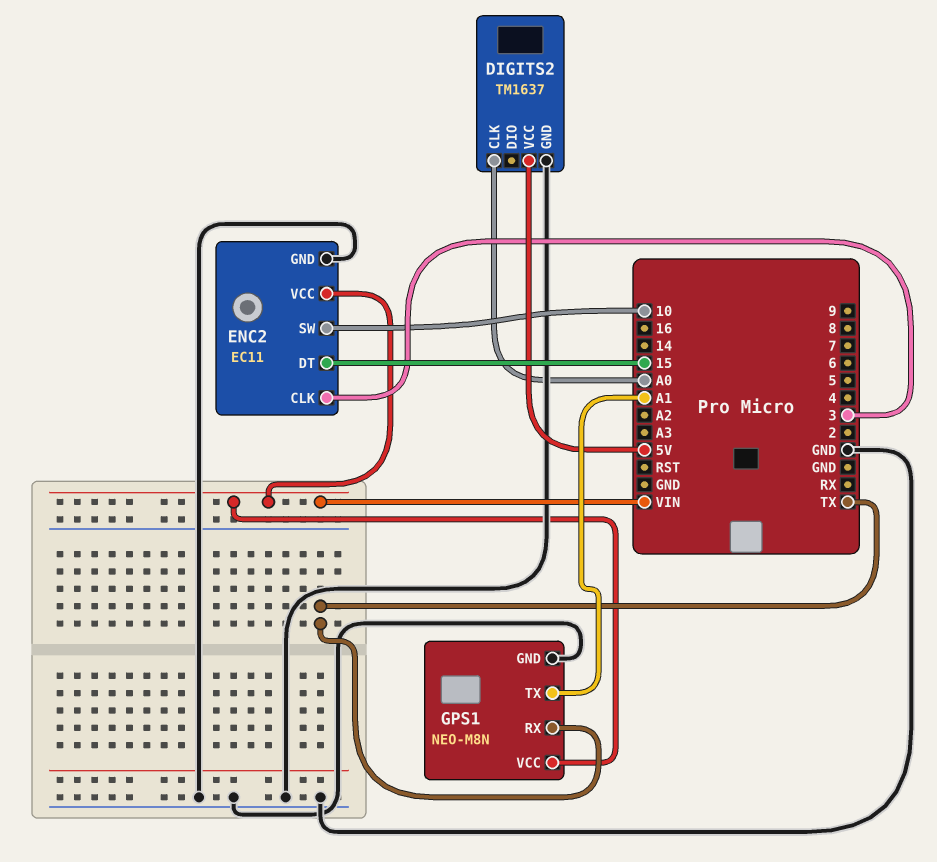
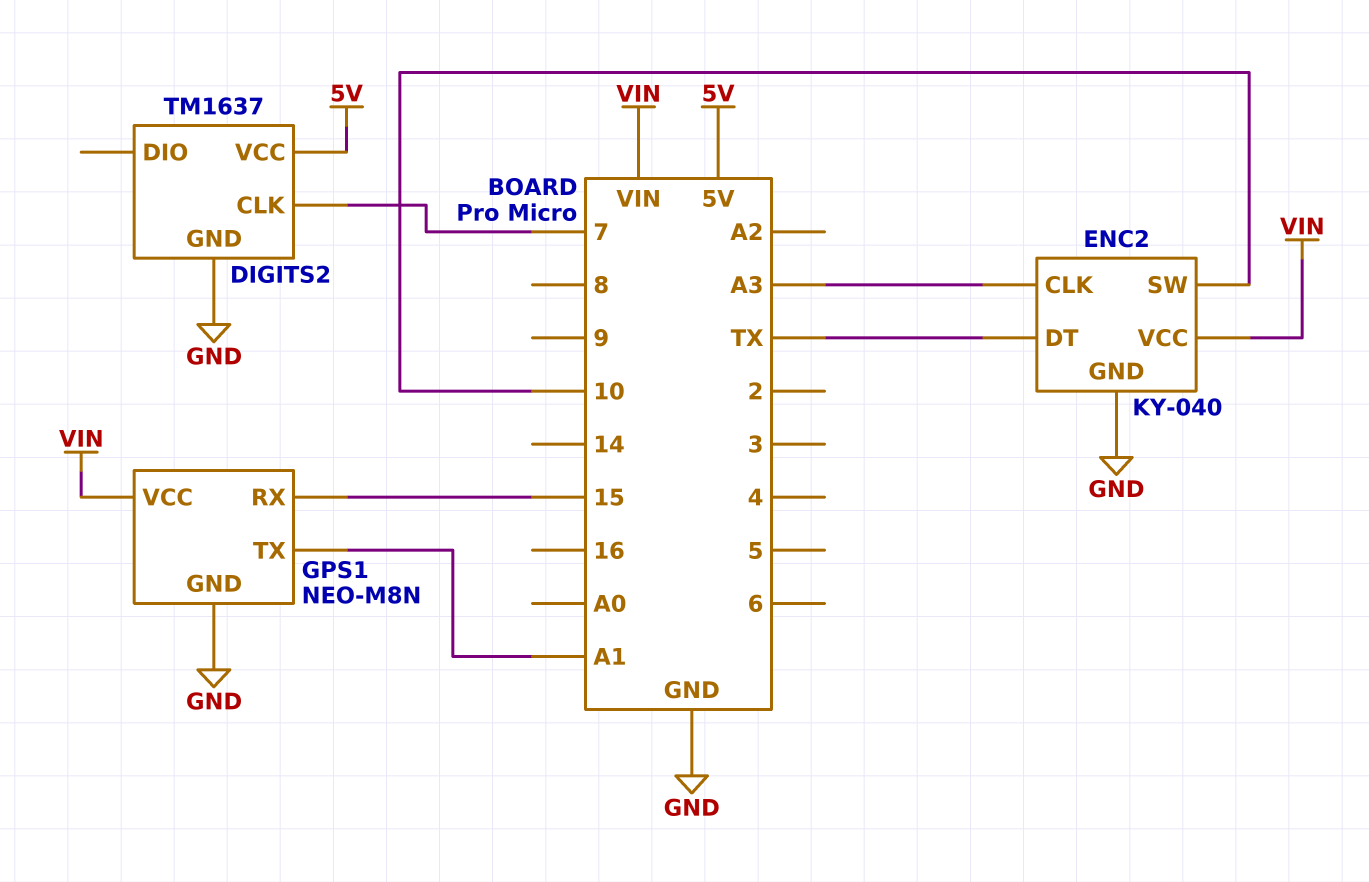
DIGITS2 pin CLK: A0 -> 7
ENC2: EC11 -> KY-040
ENC2 pin CLK: 3 -> A3
ENC2 pin DT: 15 -> TX
GPS1 pin RX: TX -> 15

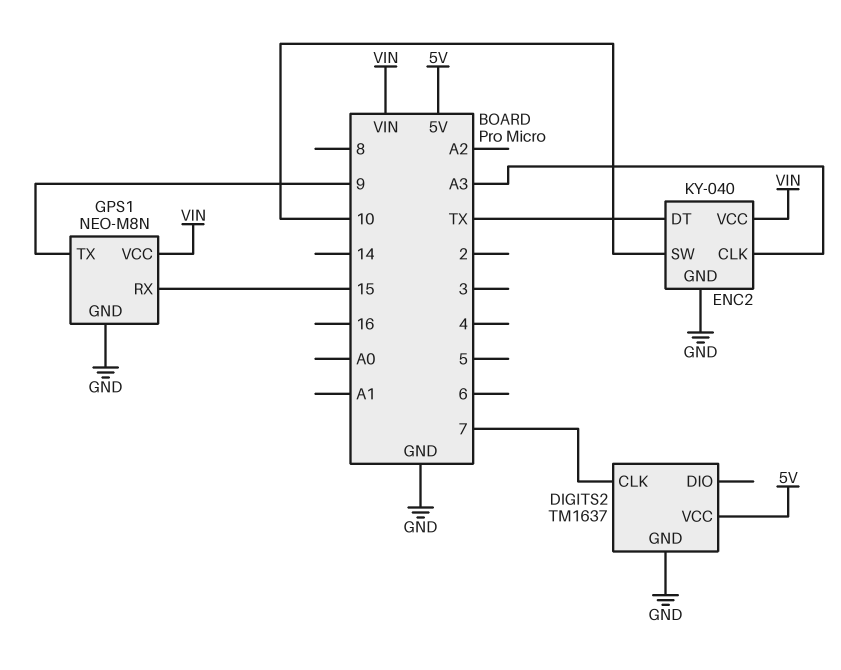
GPS1 pin TX: A1 -> 9

